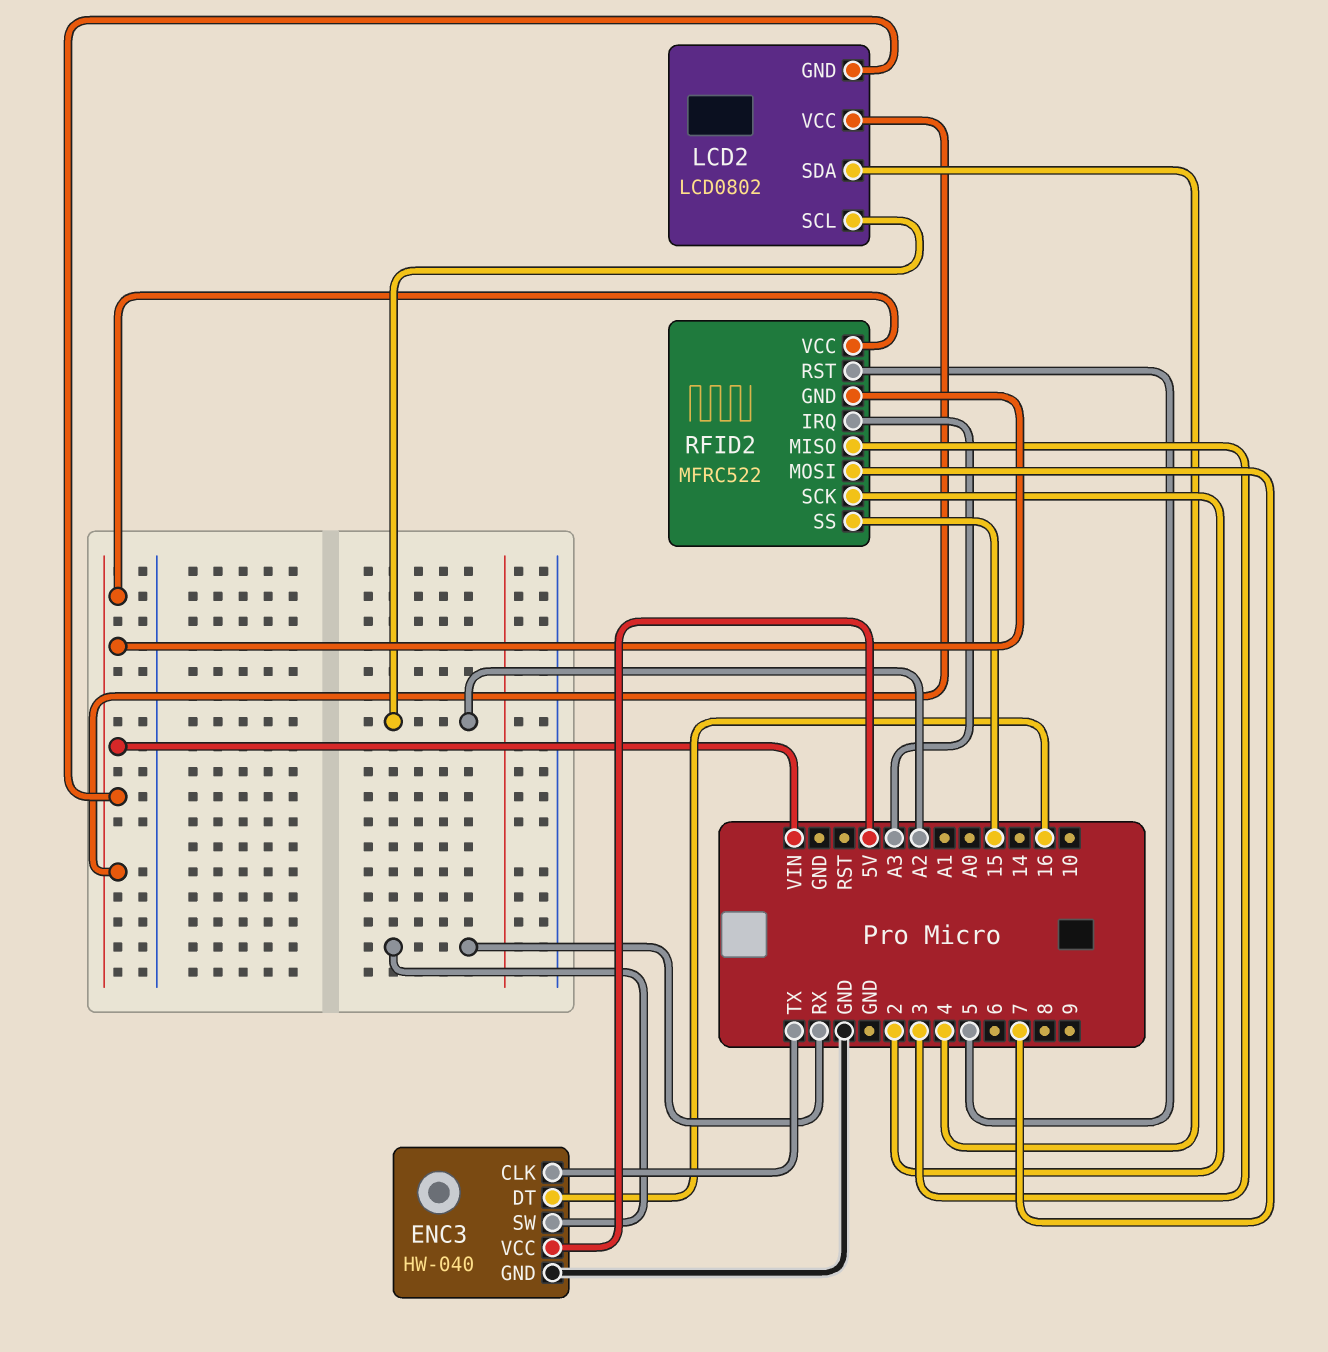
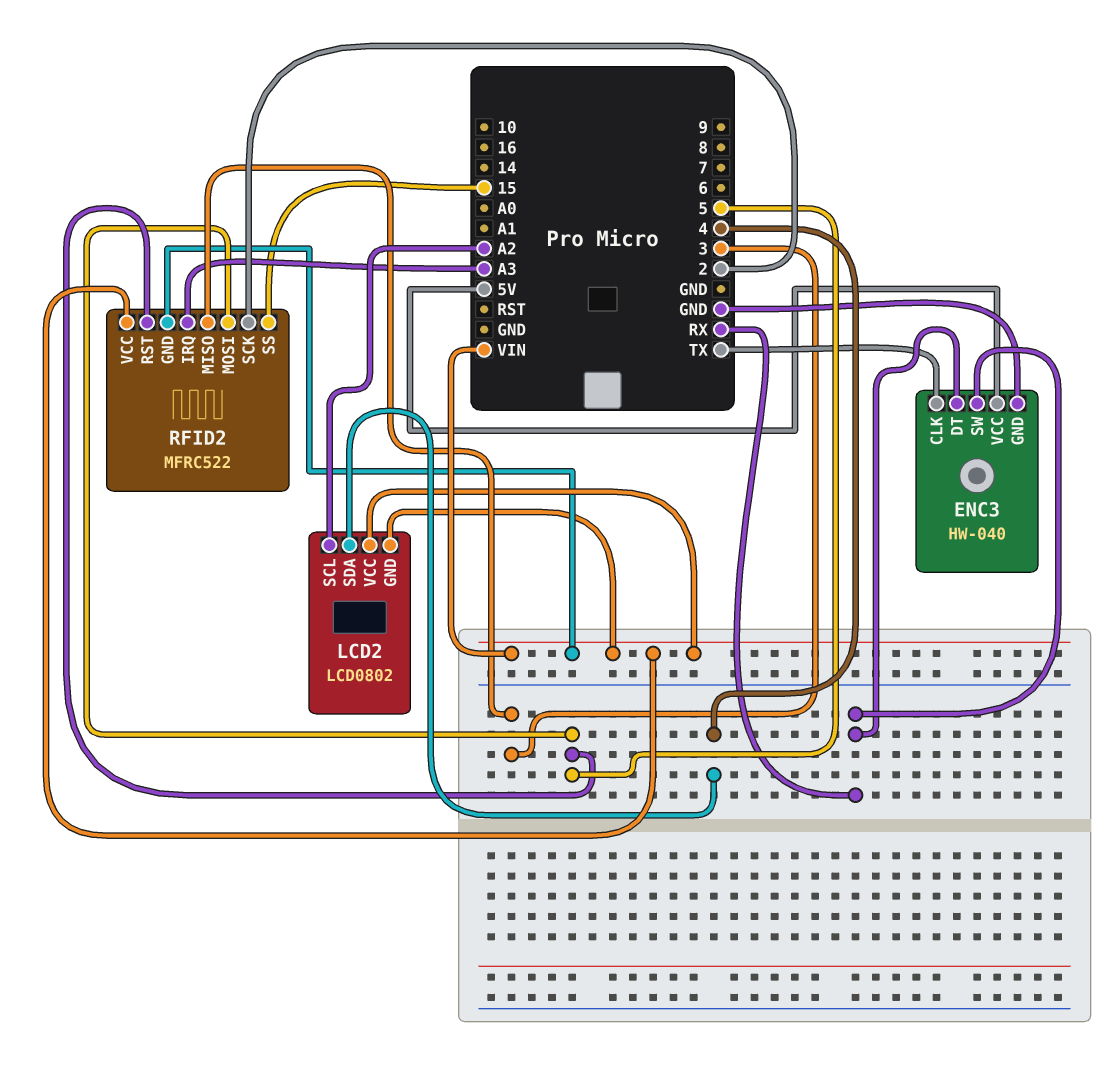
ENC3 pin DT: 16 -> RX
RFID2 pin MOSI: 7 -> 5

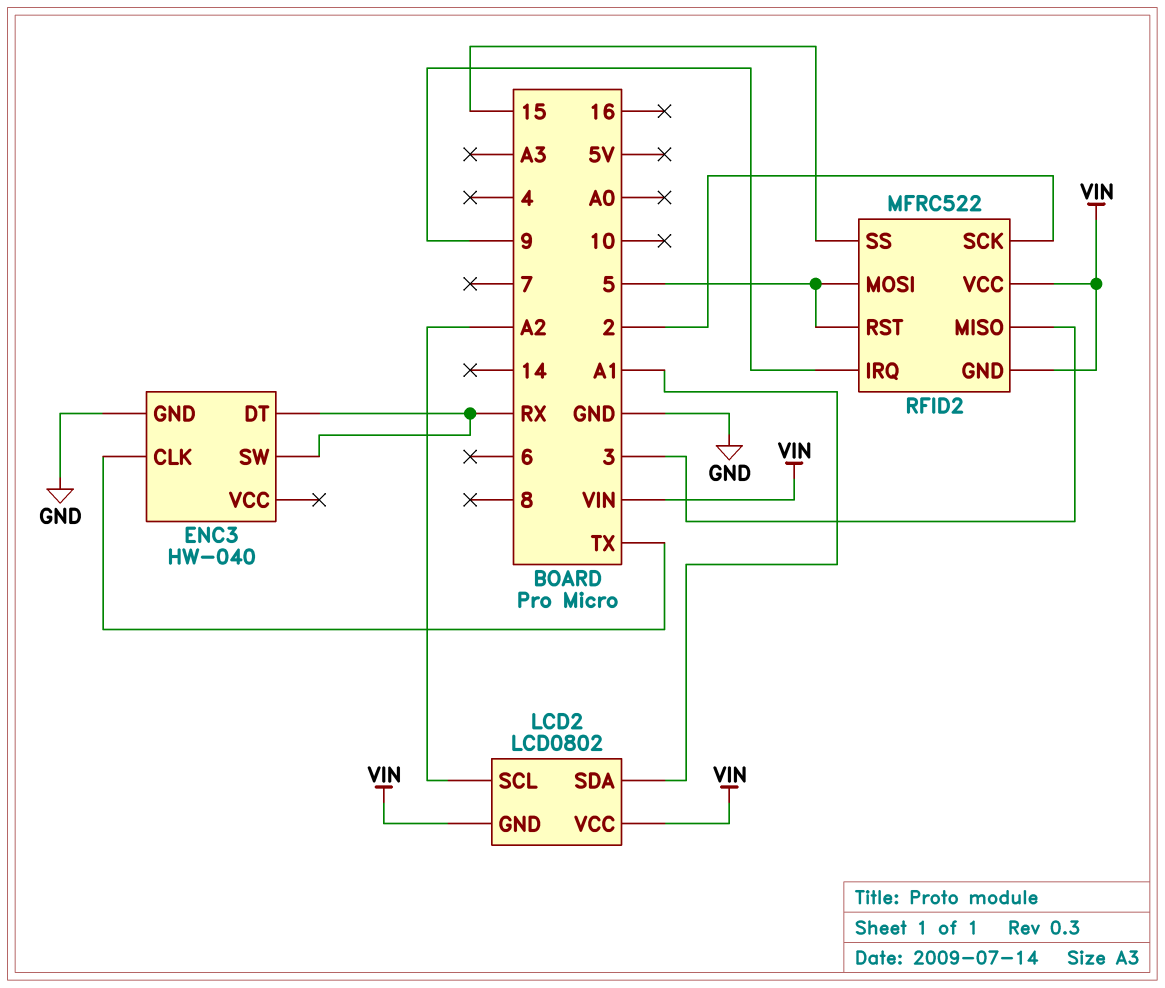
ENC3 pin VCC: 5V -> none
LCD2 pin SDA: 4 -> A1
RFID2 pin IRQ: A3 -> 9

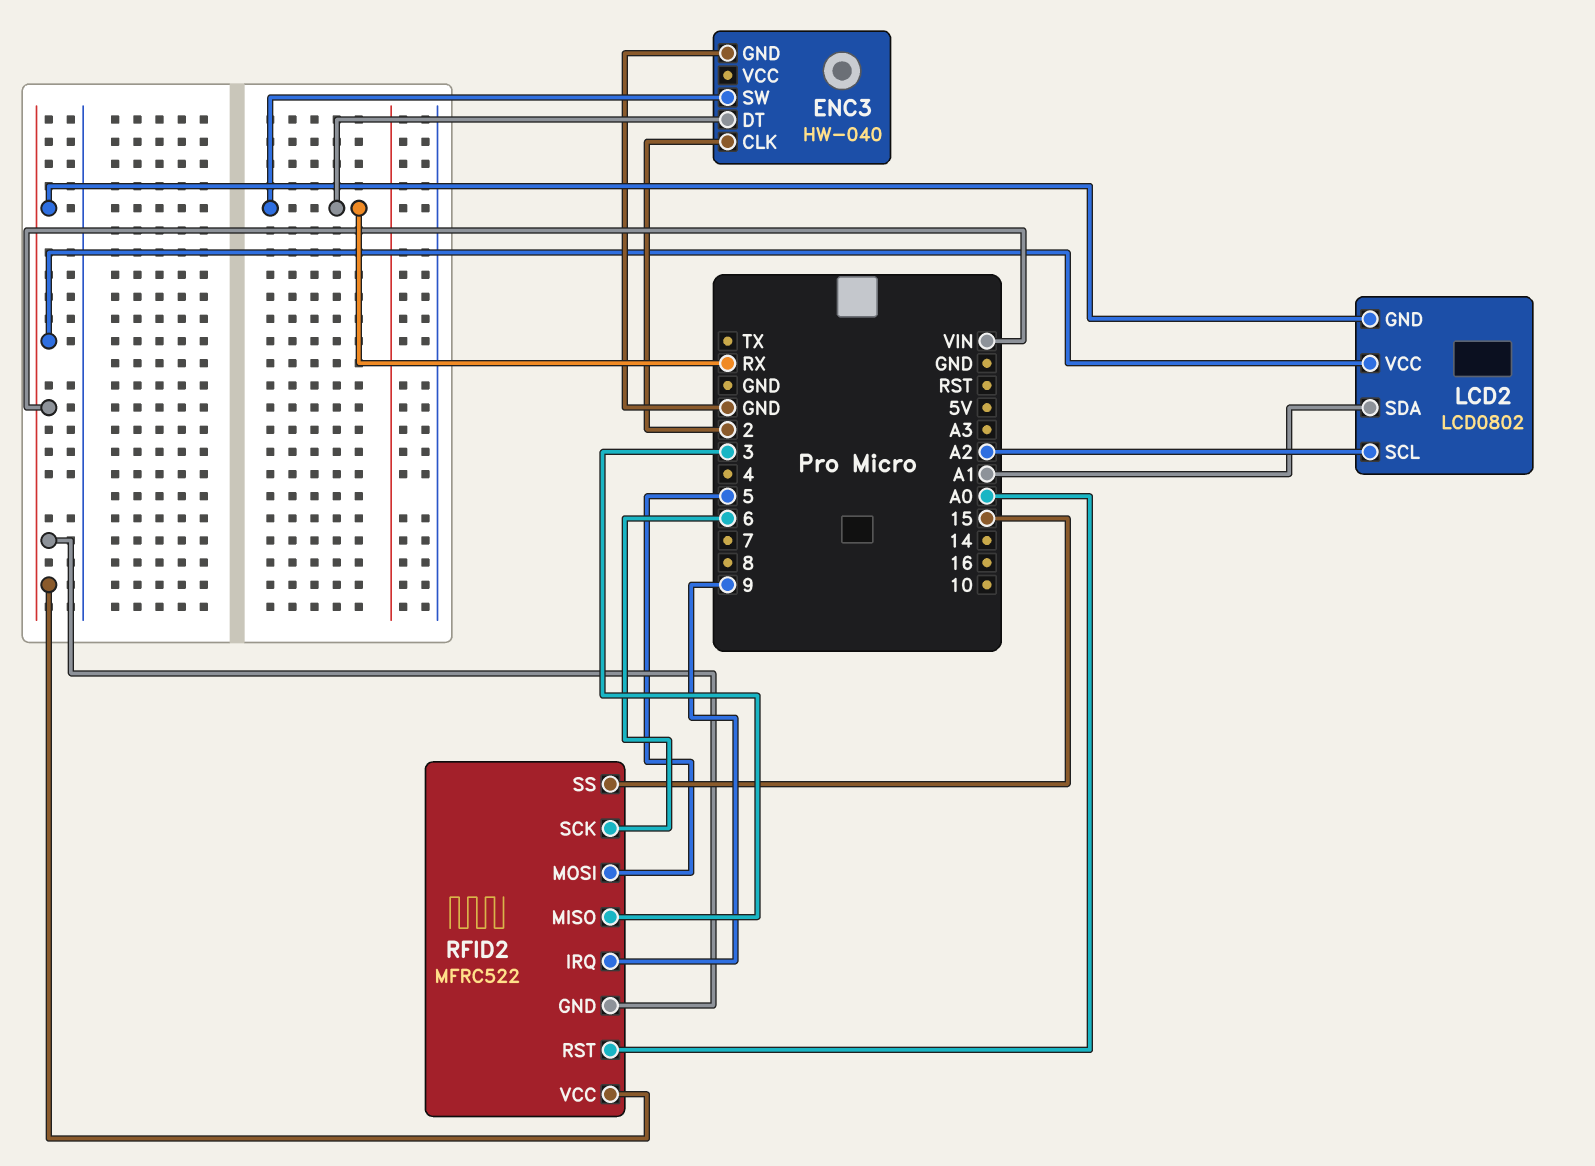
ENC3 pin CLK: TX -> 2
RFID2 pin RST: 5 -> A0
RFID2 pin SCK: 2 -> 6

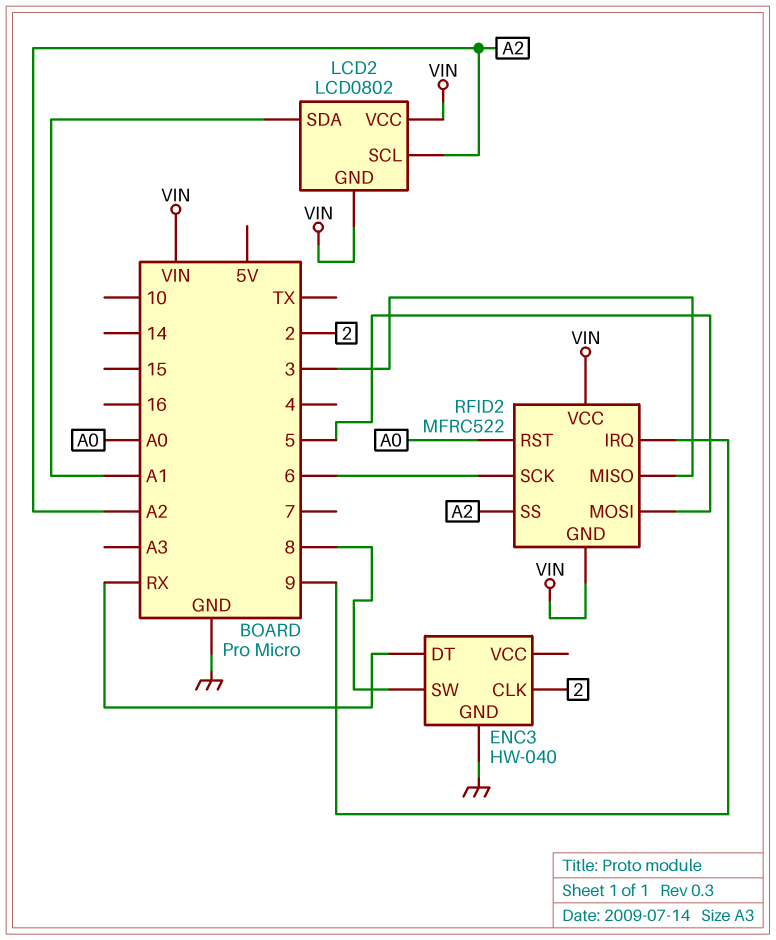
ENC3 pin SW: RX -> 8
RFID2 pin SS: 15 -> A2

